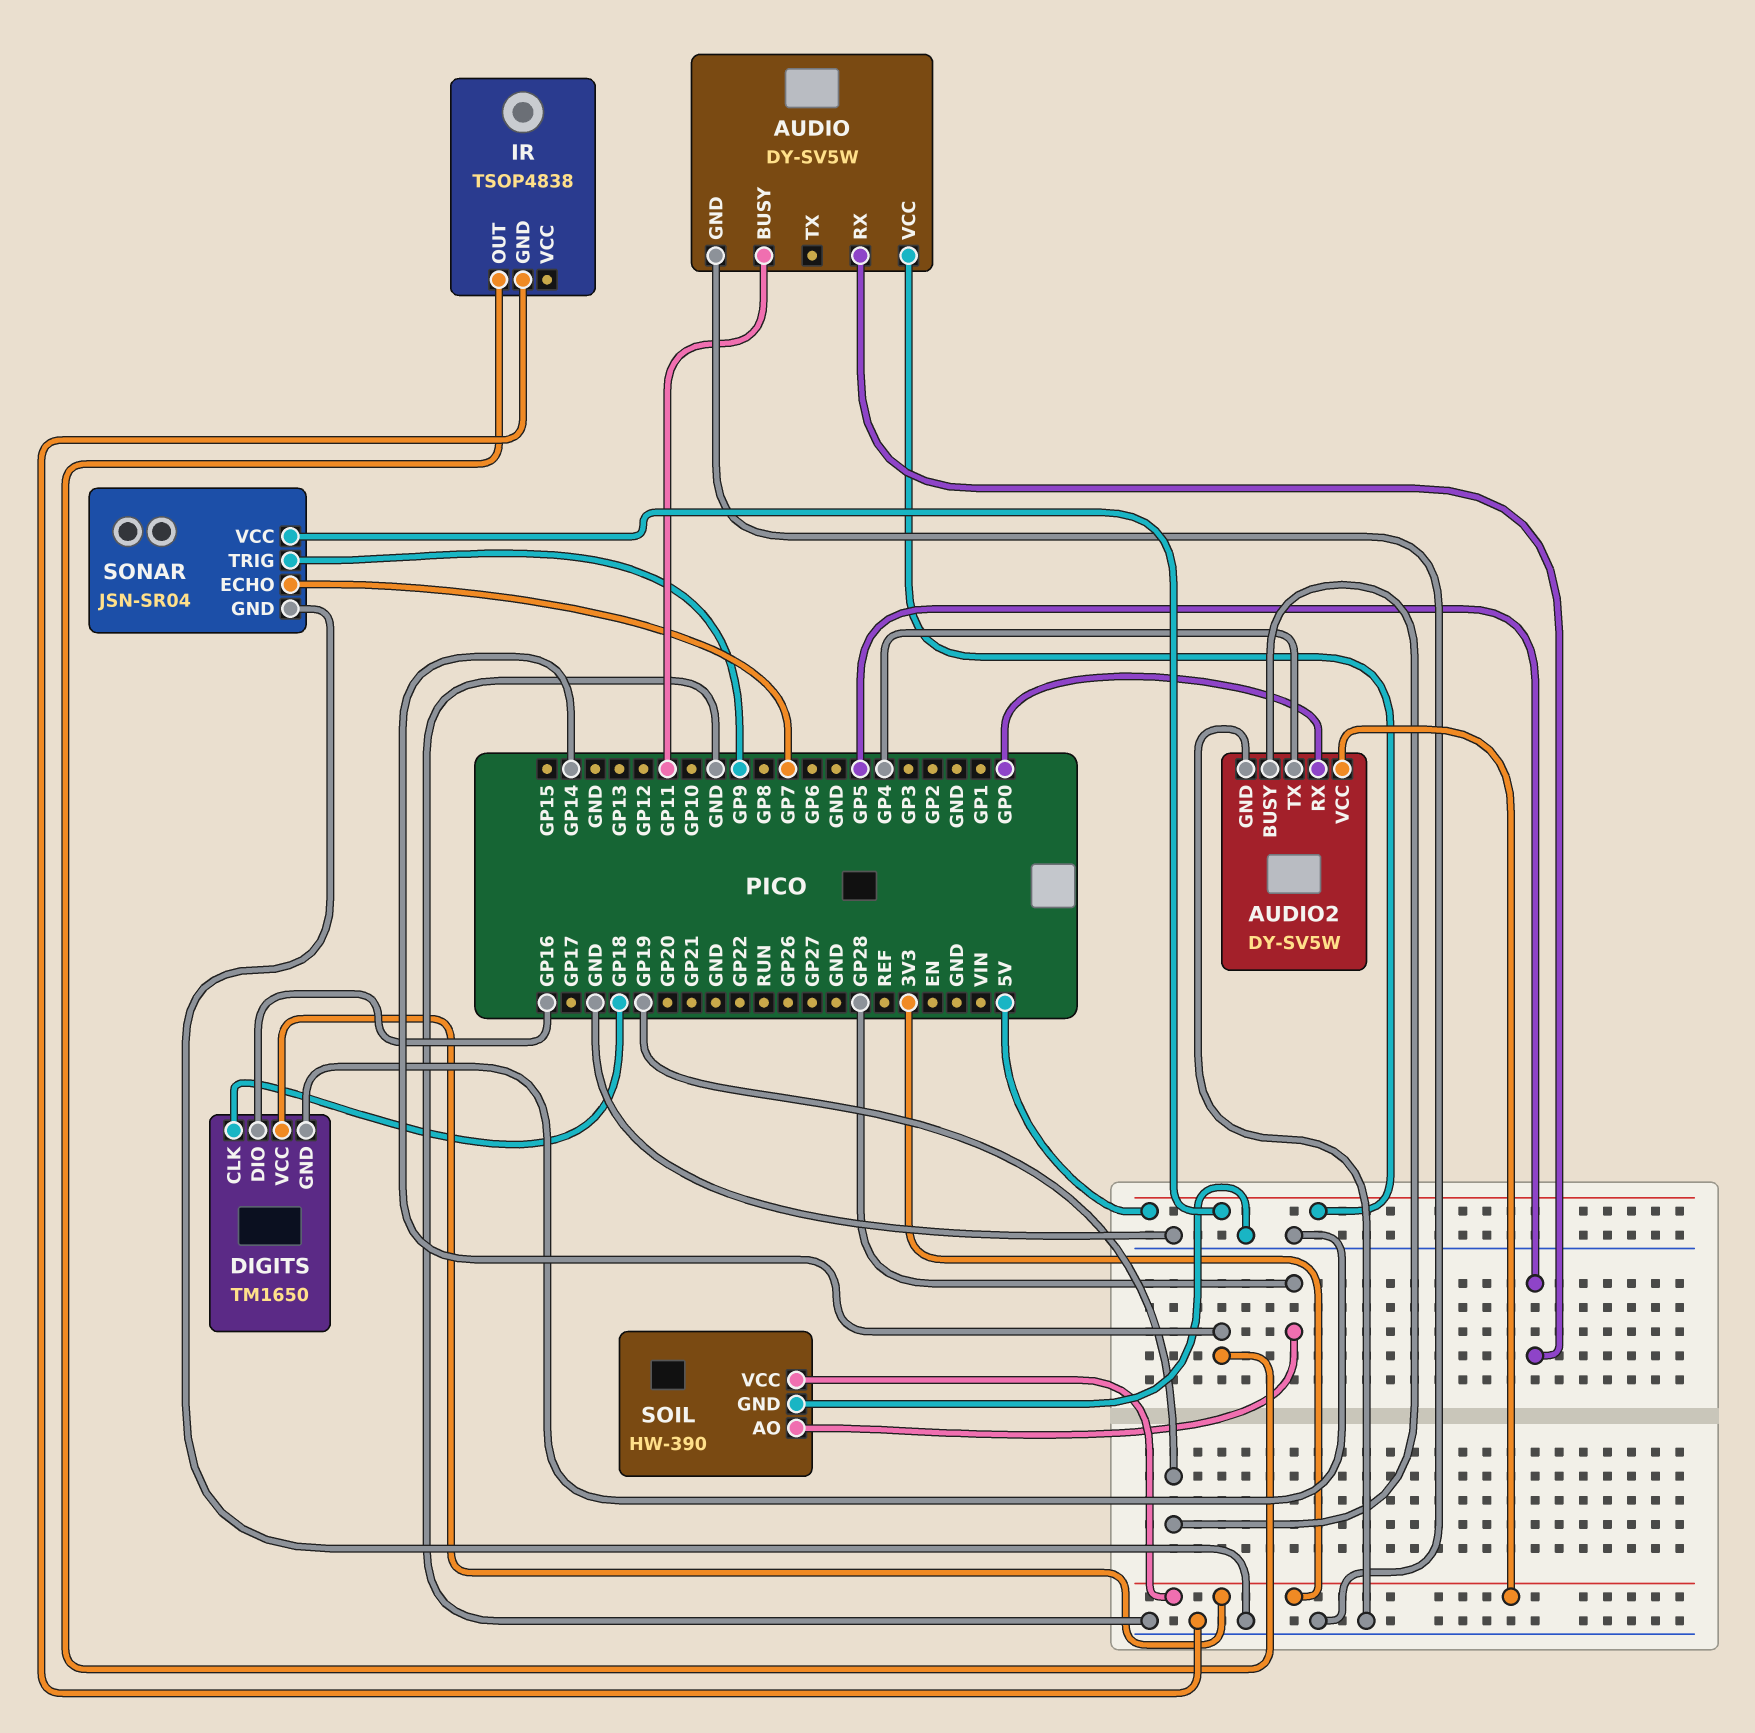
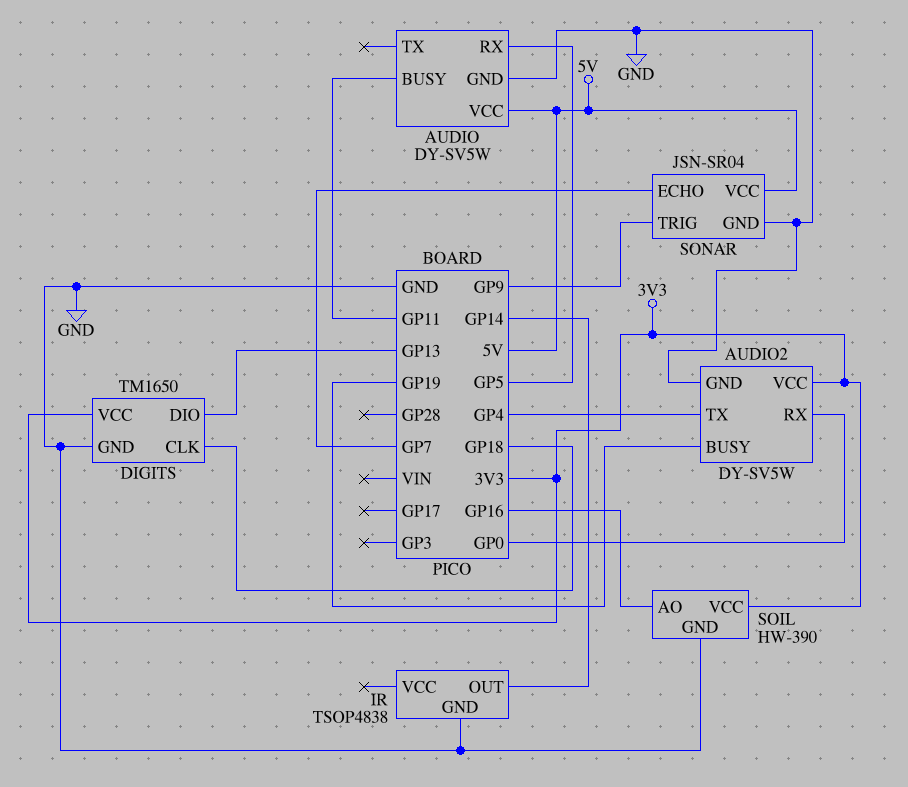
DIGITS pin DIO: GP16 -> GP13
SOIL pin AO: GP28 -> GP16

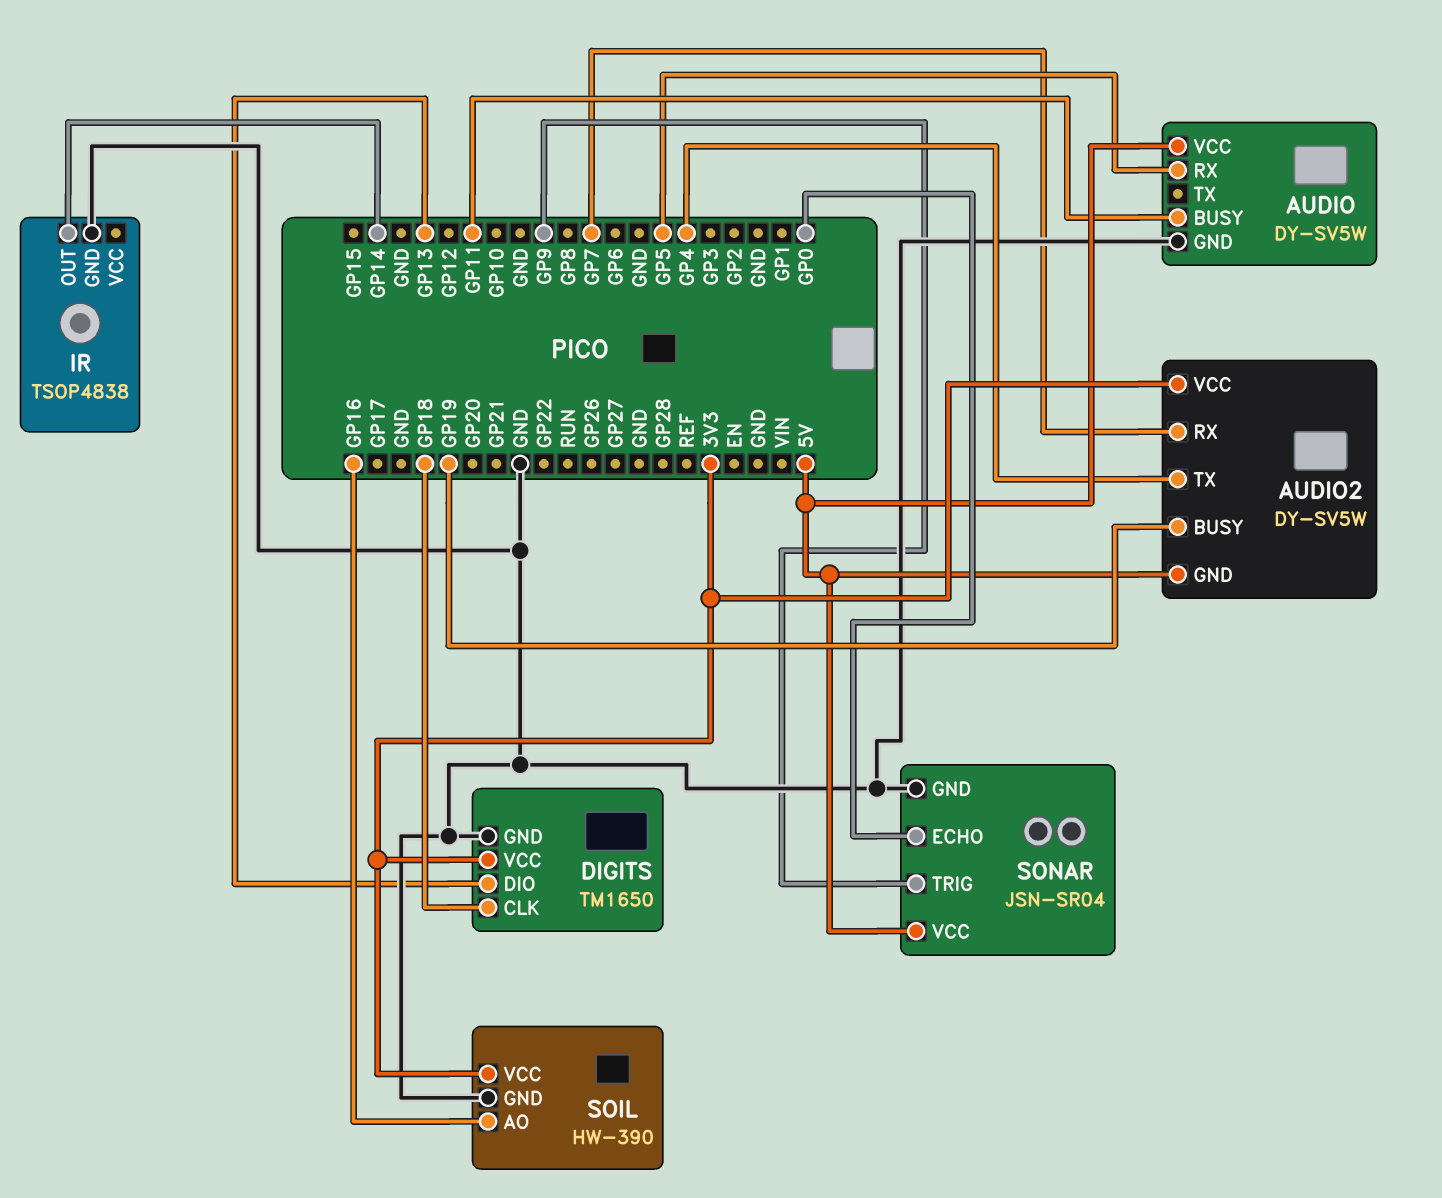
AUDIO2 pin GND: GND -> 5V
AUDIO2 pin RX: GP0 -> GP7
SONAR pin ECHO: GP7 -> GP0

